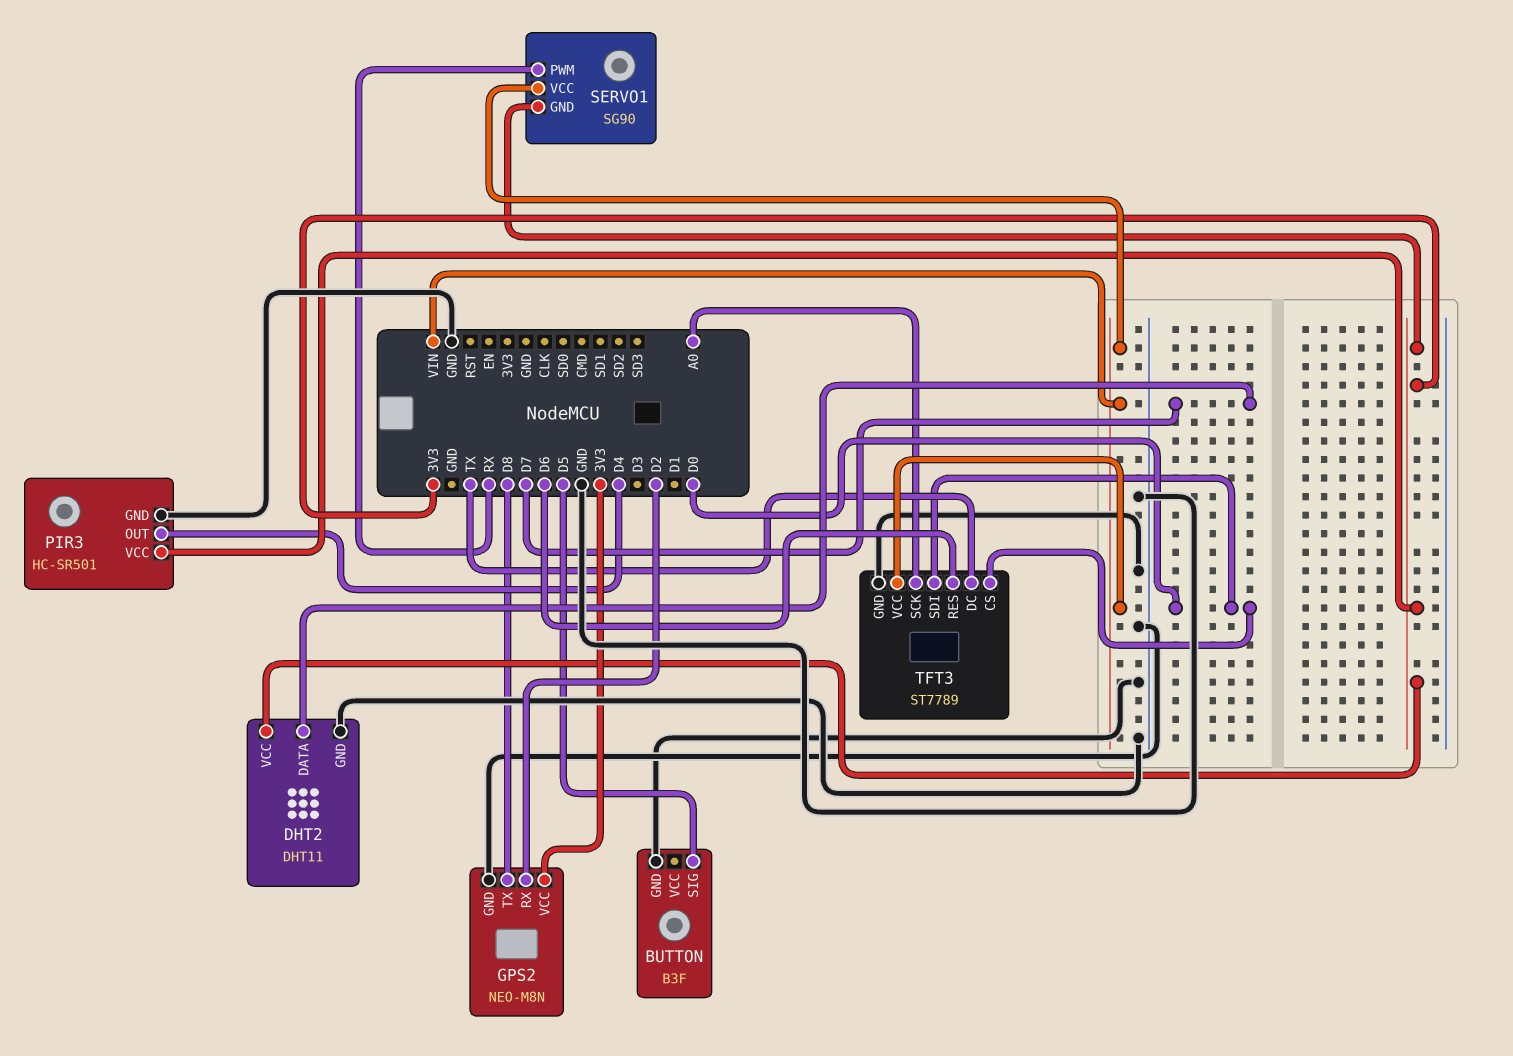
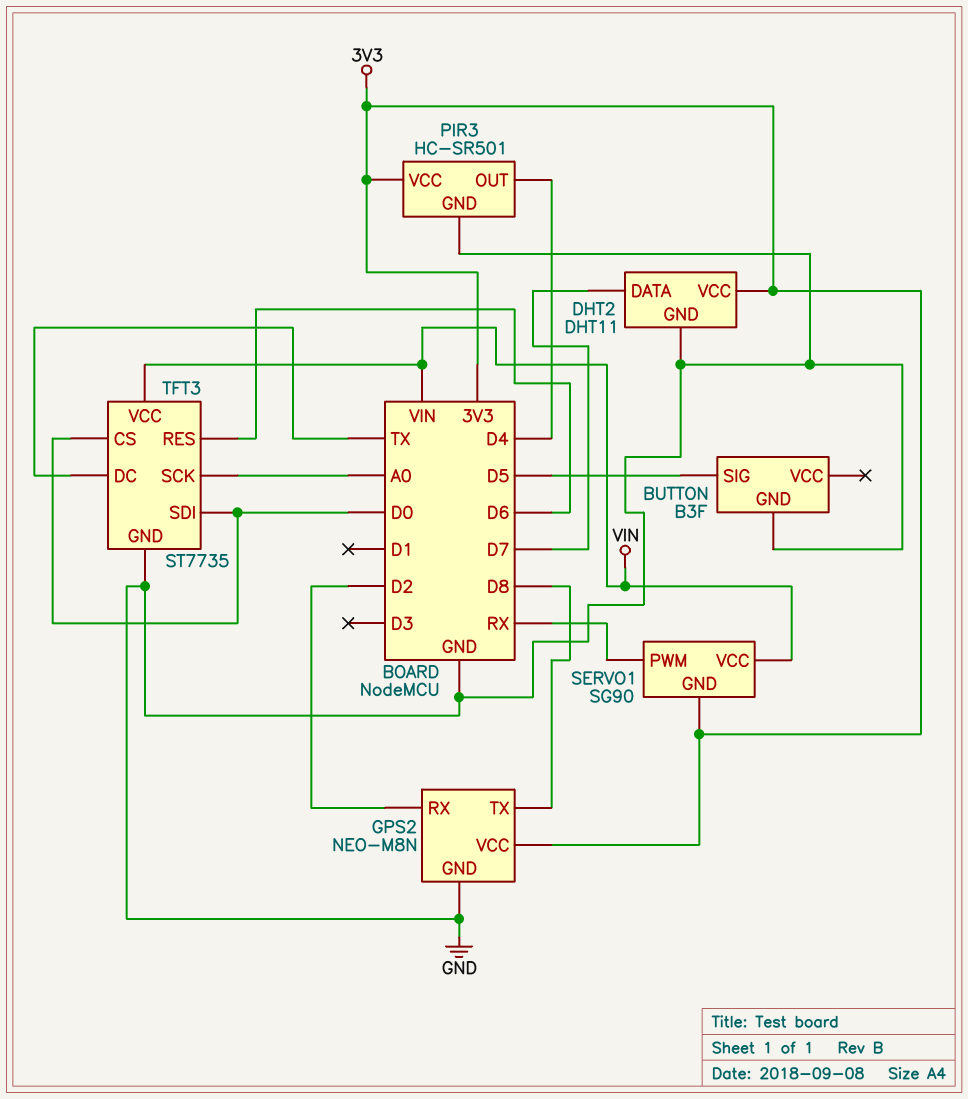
TFT3: ST7789 -> ST7735

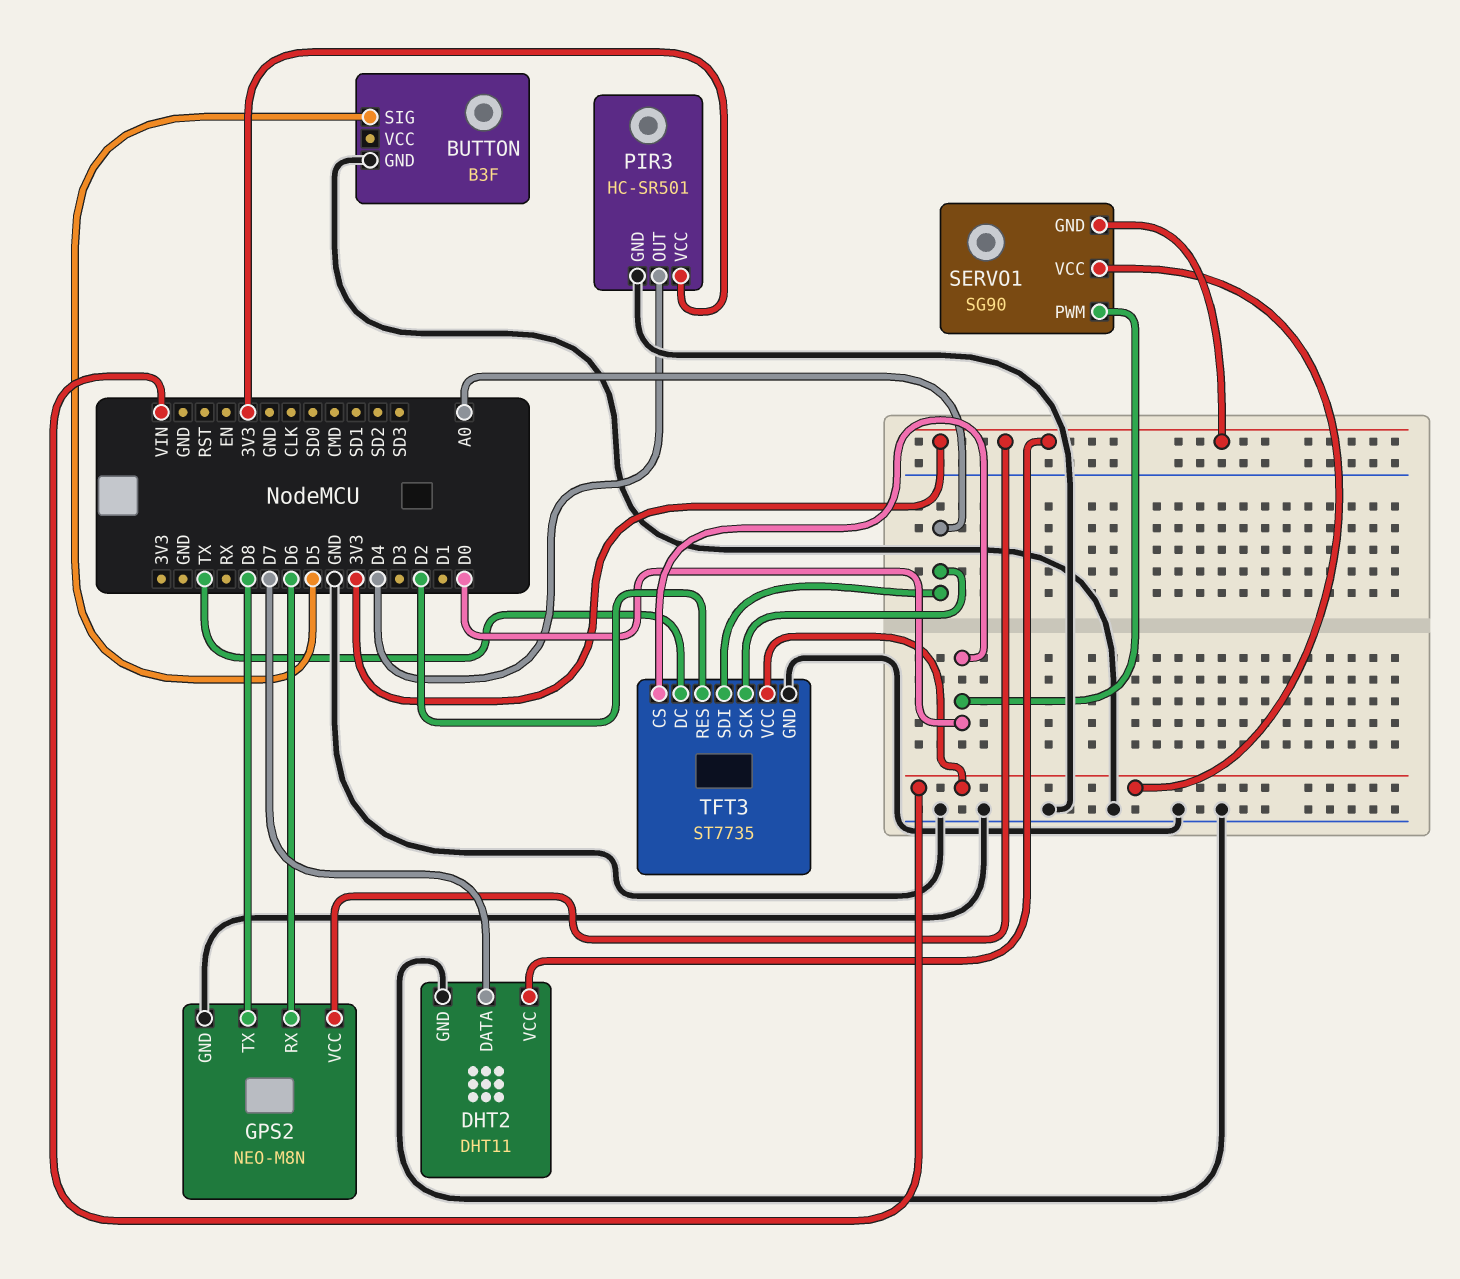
GPS2 pin RX: D2 -> D6
SERVO1 pin PWM: RX -> D0
TFT3 pin RES: D6 -> D2
TFT3 pin SDI: D0 -> A0

